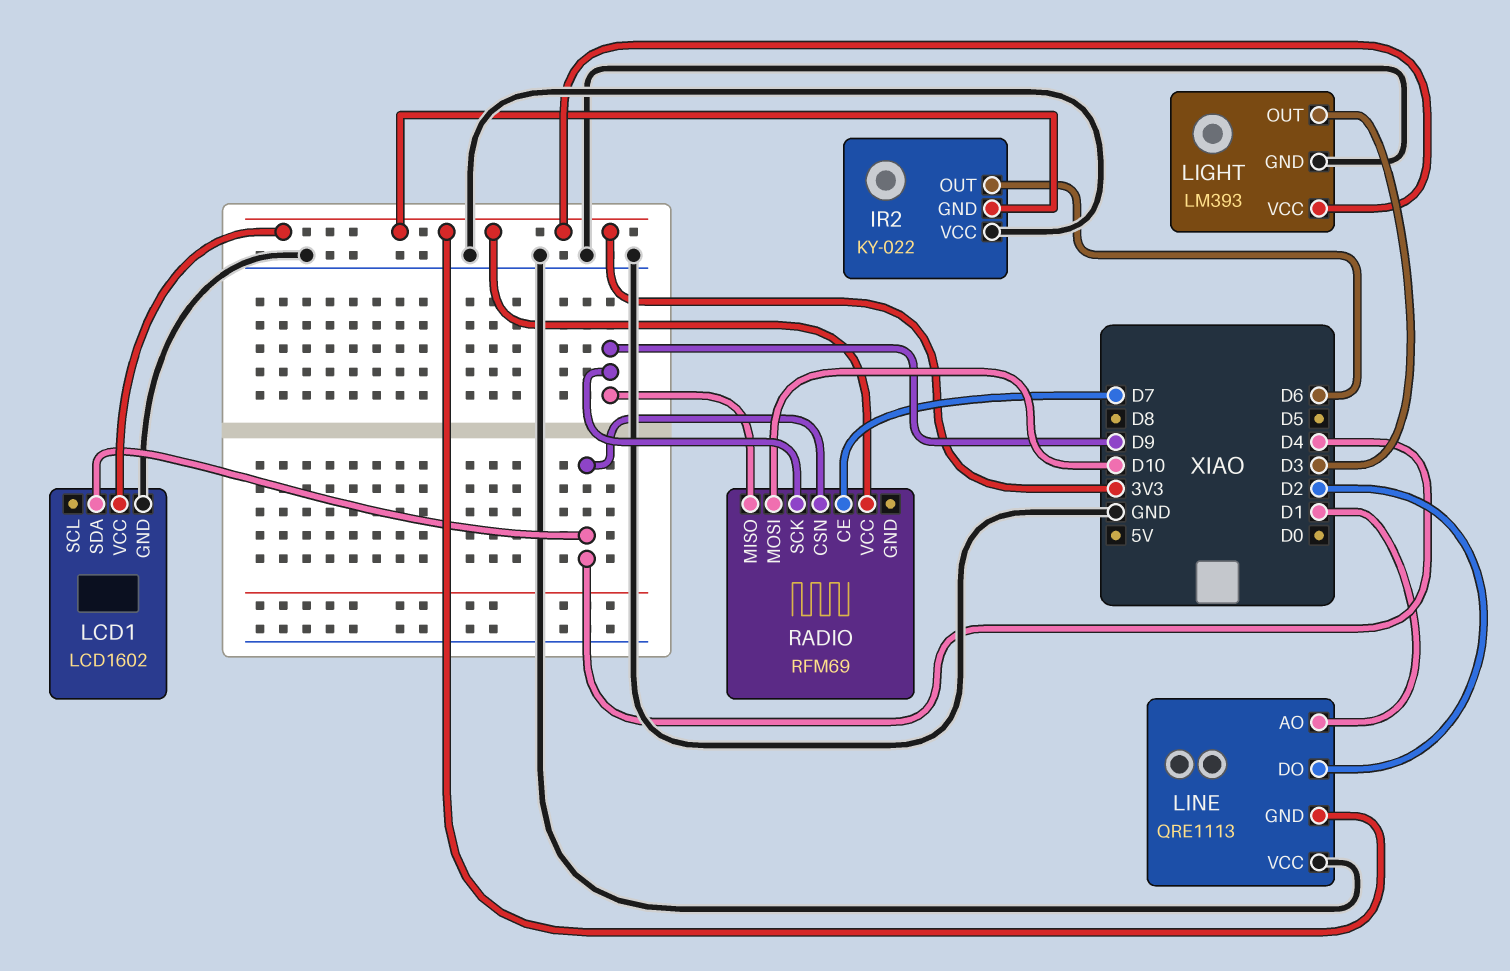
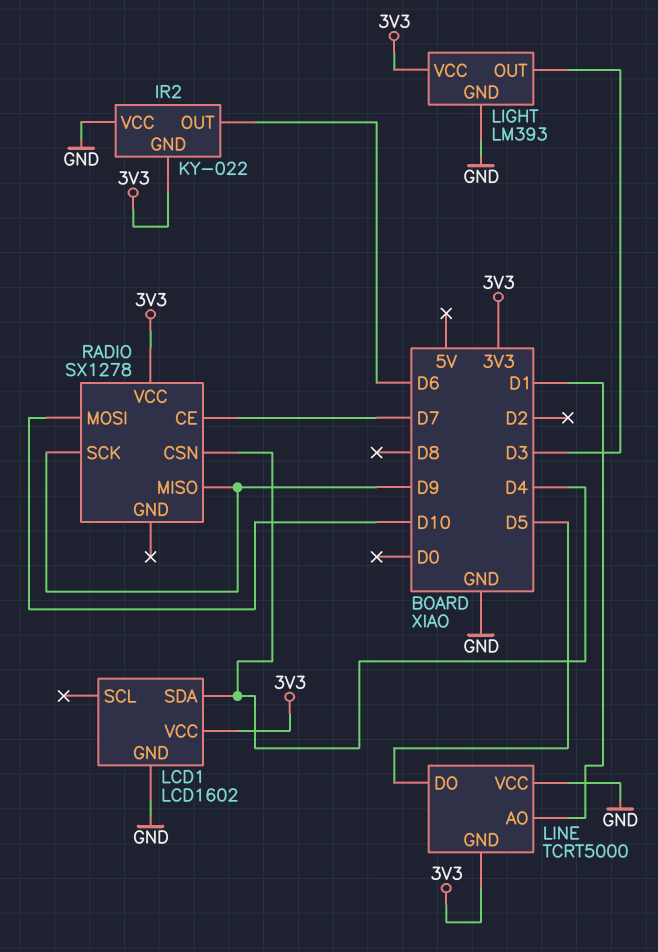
LINE: QRE1113 -> TCRT5000
LINE pin DO: D2 -> D5
RADIO: RFM69 -> SX1278

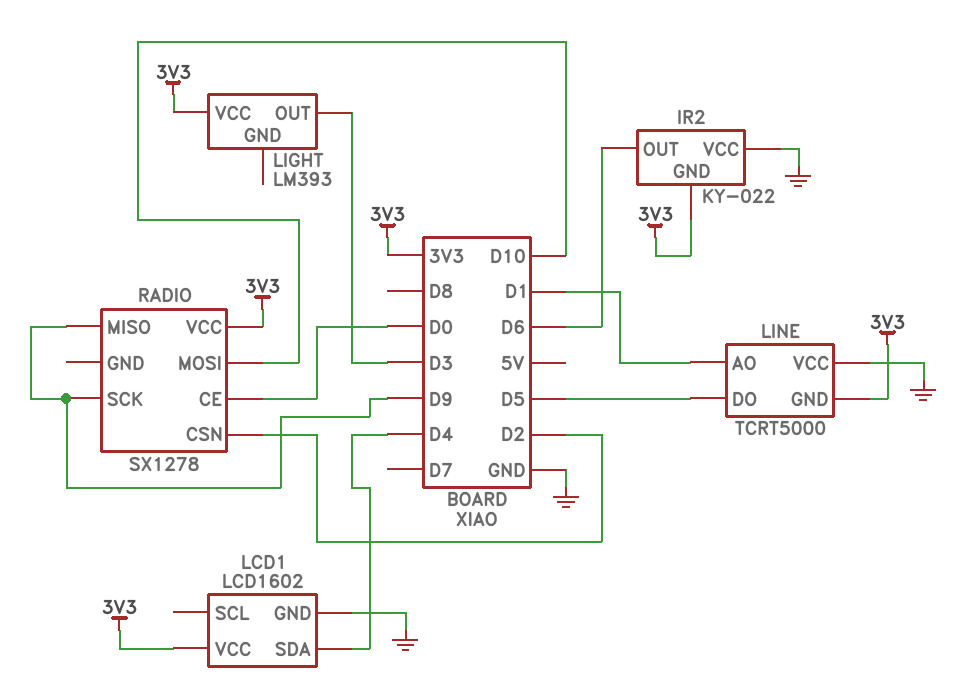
LIGHT pin GND: GND -> none
RADIO pin CE: D7 -> D0
RADIO pin CSN: D4 -> D2

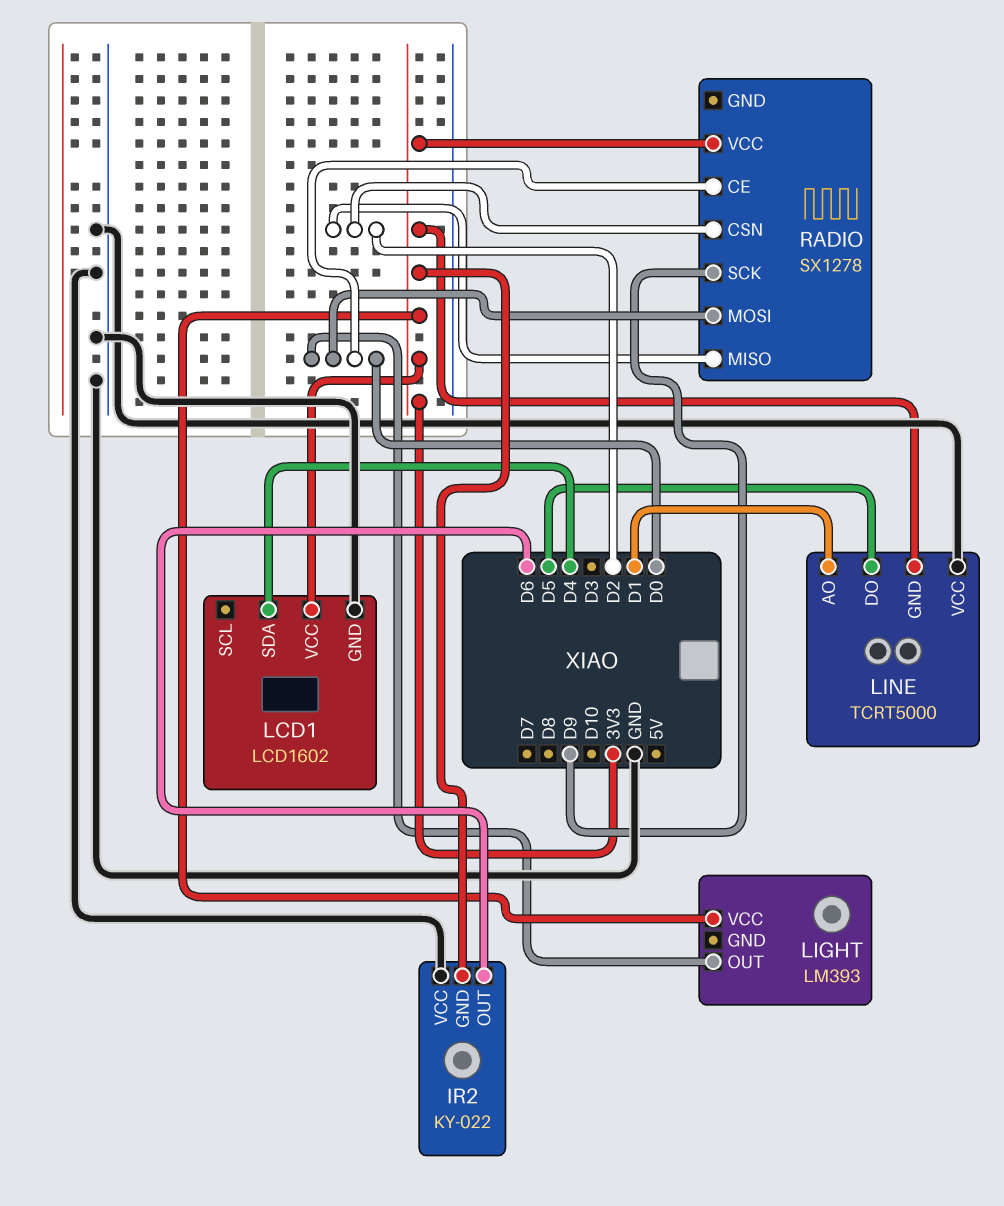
LIGHT pin OUT: D3 -> D0
RADIO pin MISO: D9 -> D2
RADIO pin MOSI: D10 -> D0

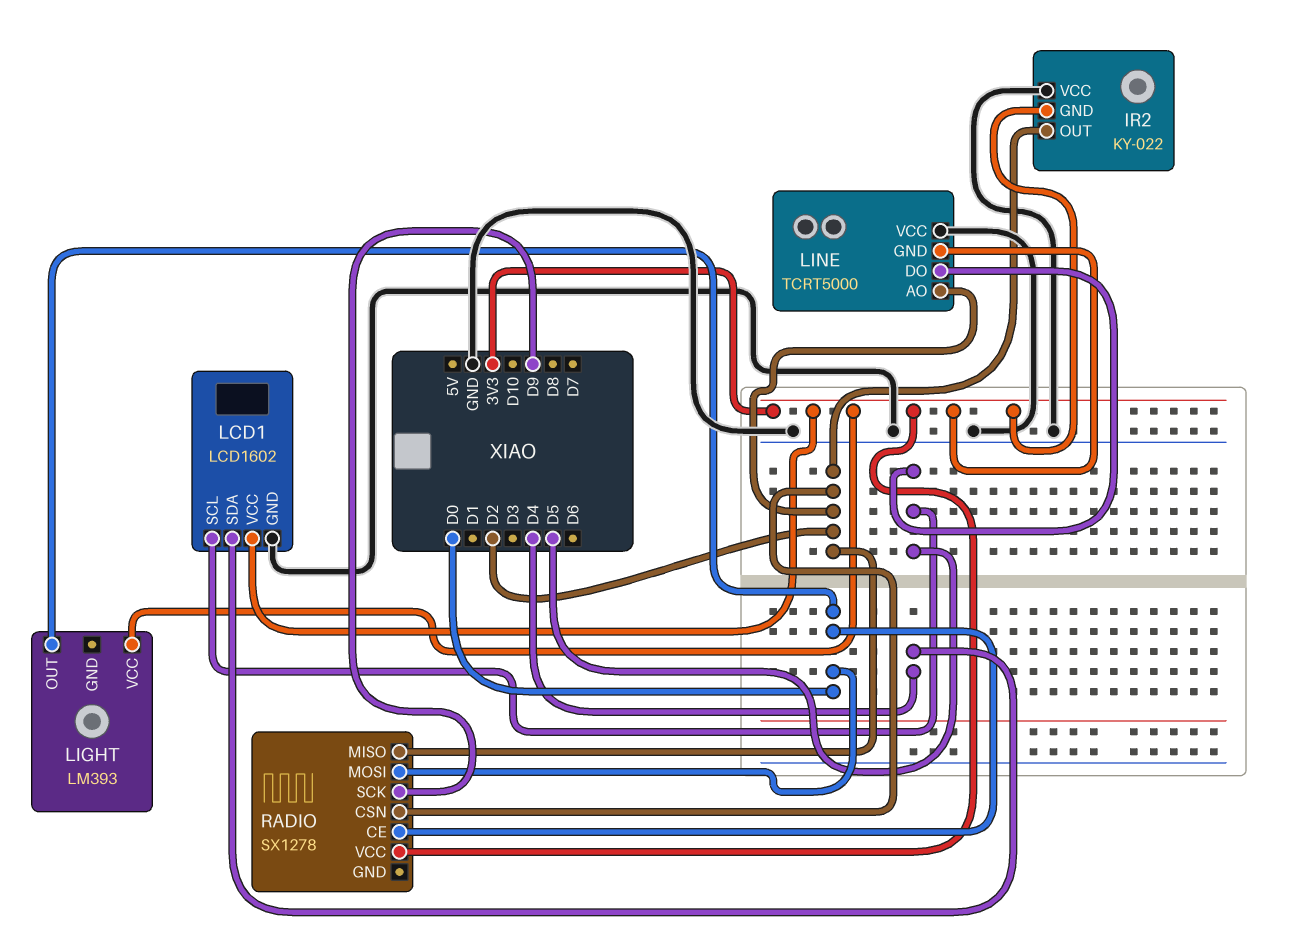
IR2 pin OUT: D6 -> D2
LCD1 pin SCL: none -> D5
LINE pin AO: D1 -> D2

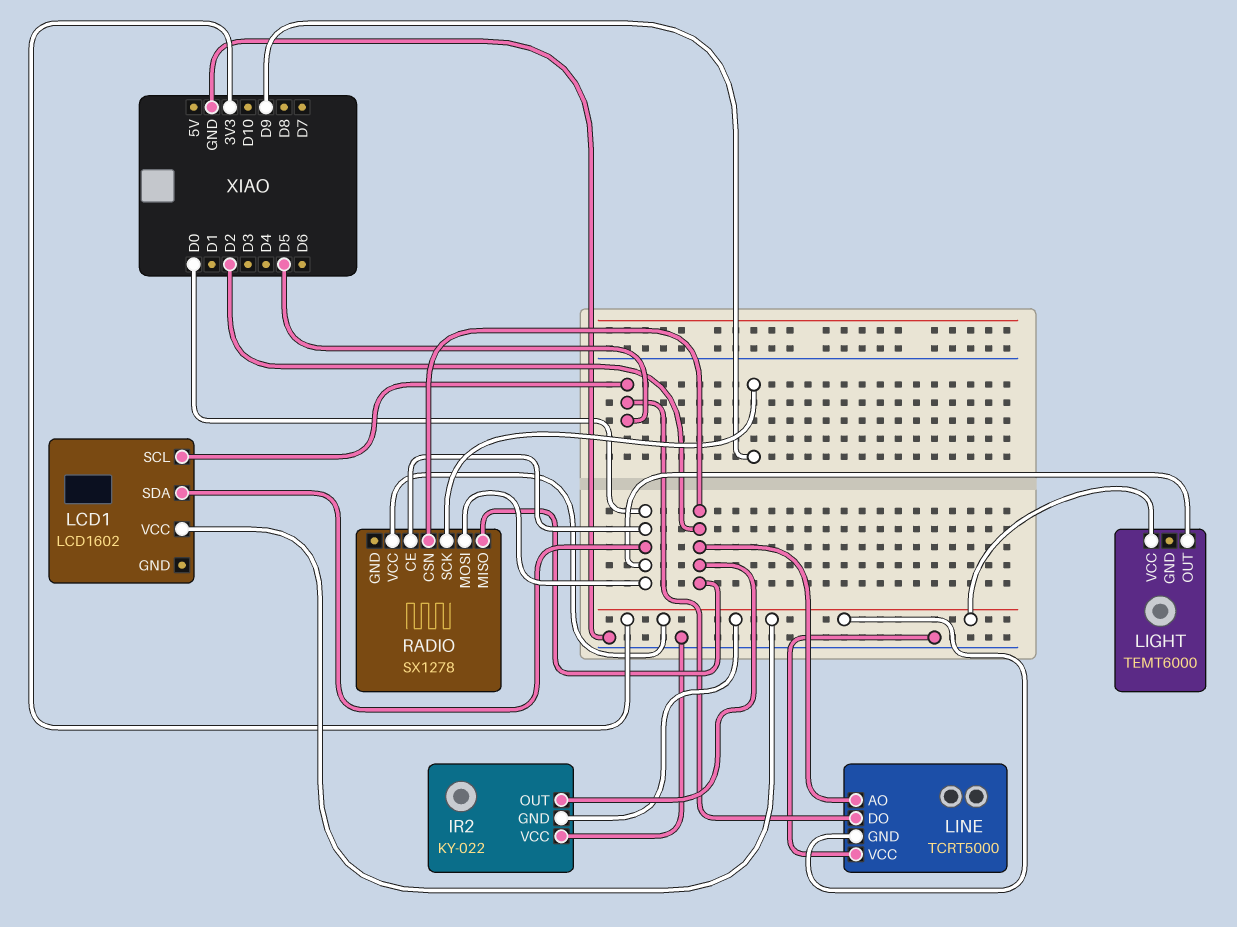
LCD1 pin GND: GND -> none
LCD1 pin SDA: D4 -> D0
LIGHT: LM393 -> TEMT6000

